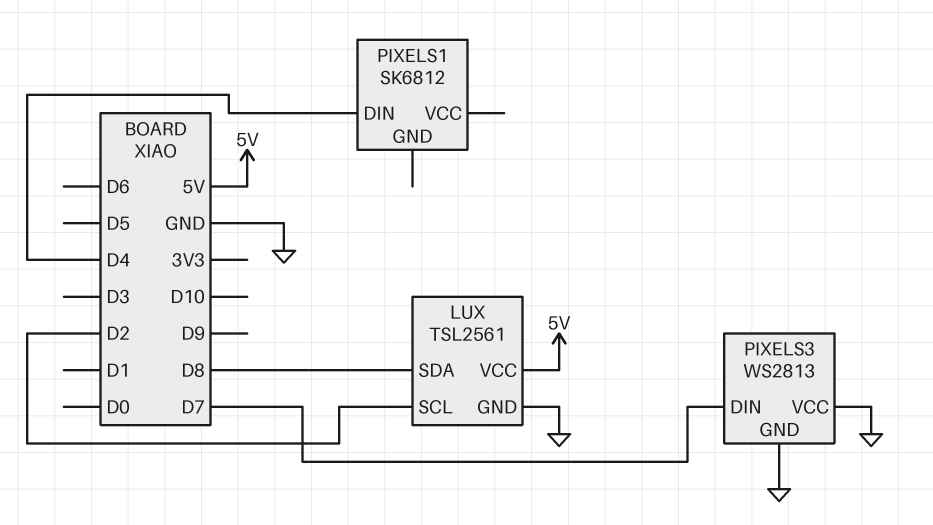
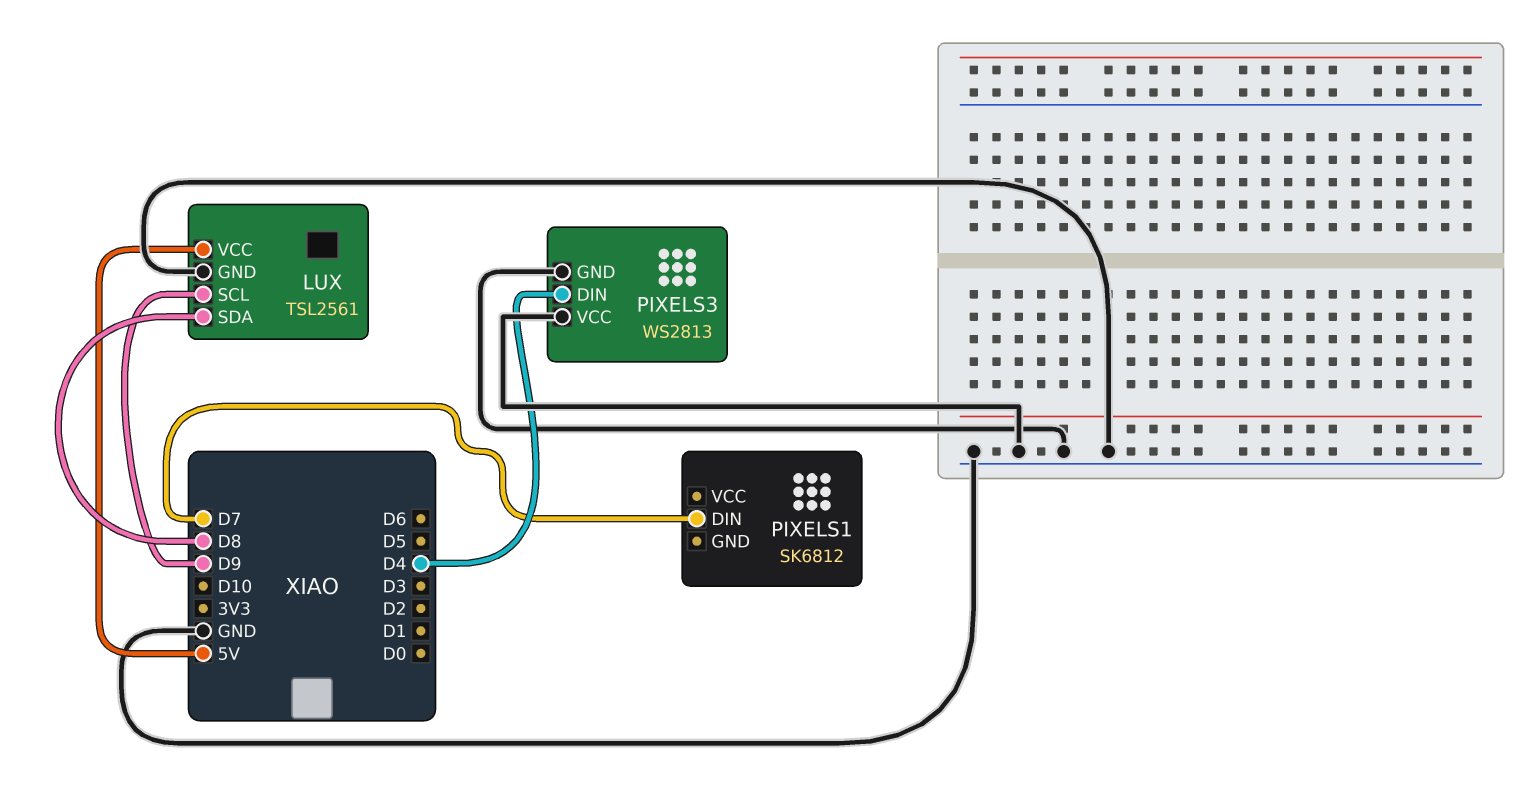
LUX pin SCL: D2 -> D9
PIXELS1 pin DIN: D4 -> D7
PIXELS3 pin DIN: D7 -> D4

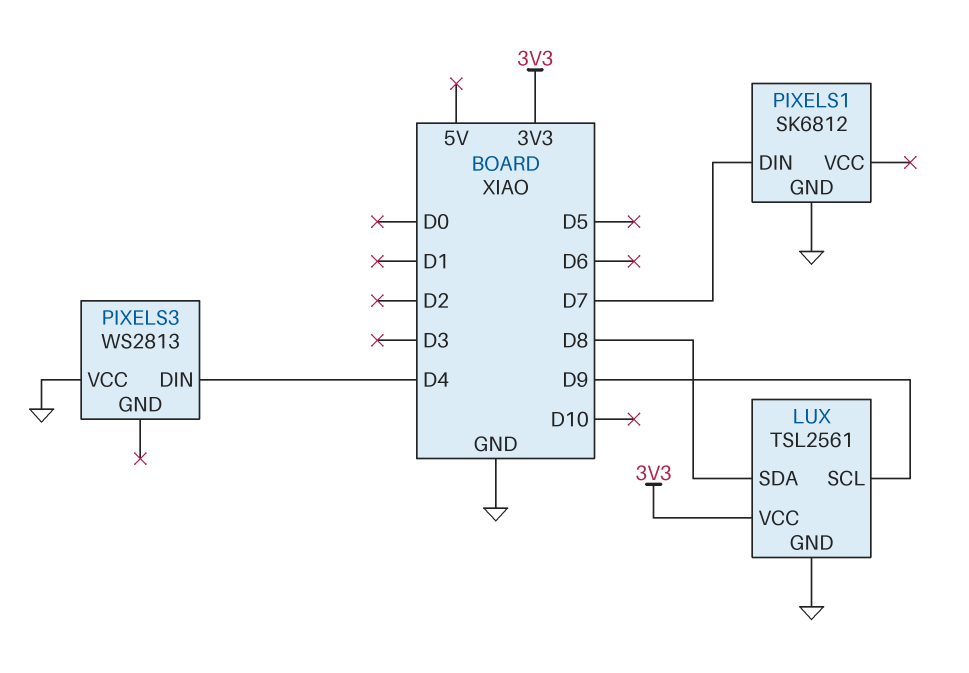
LUX pin VCC: 5V -> 3V3
PIXELS1 pin GND: none -> GND
PIXELS3 pin GND: GND -> none

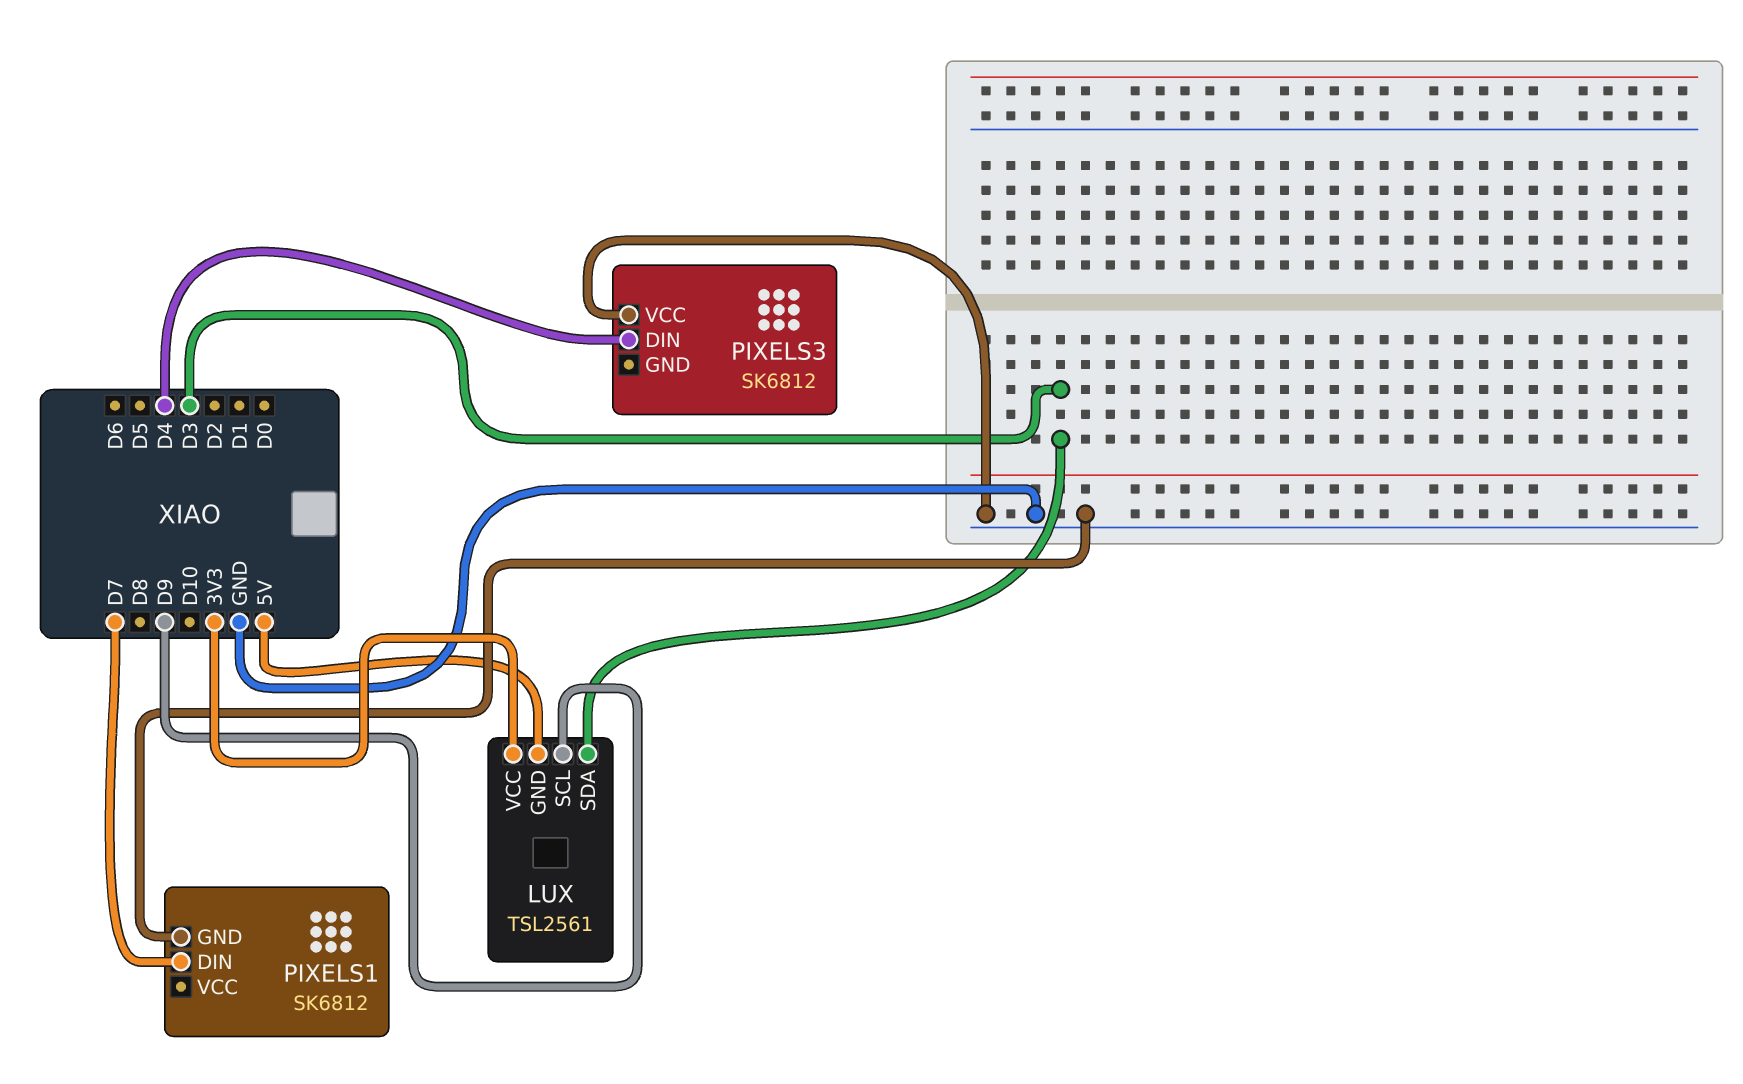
LUX pin GND: GND -> 5V
LUX pin SDA: D8 -> D3
PIXELS3: WS2813 -> SK6812

